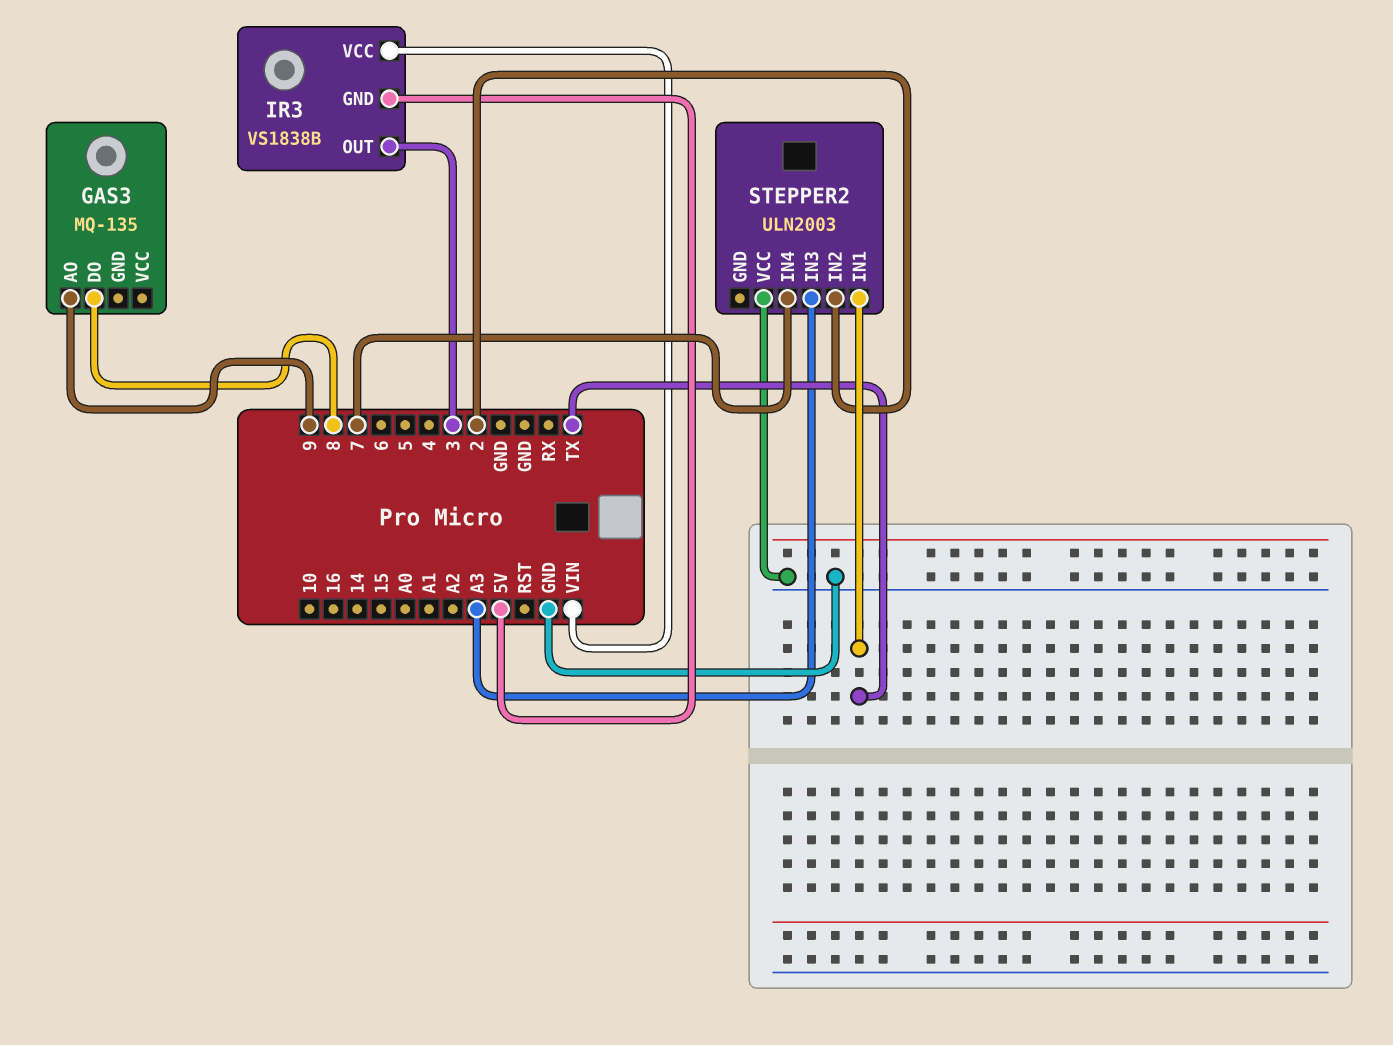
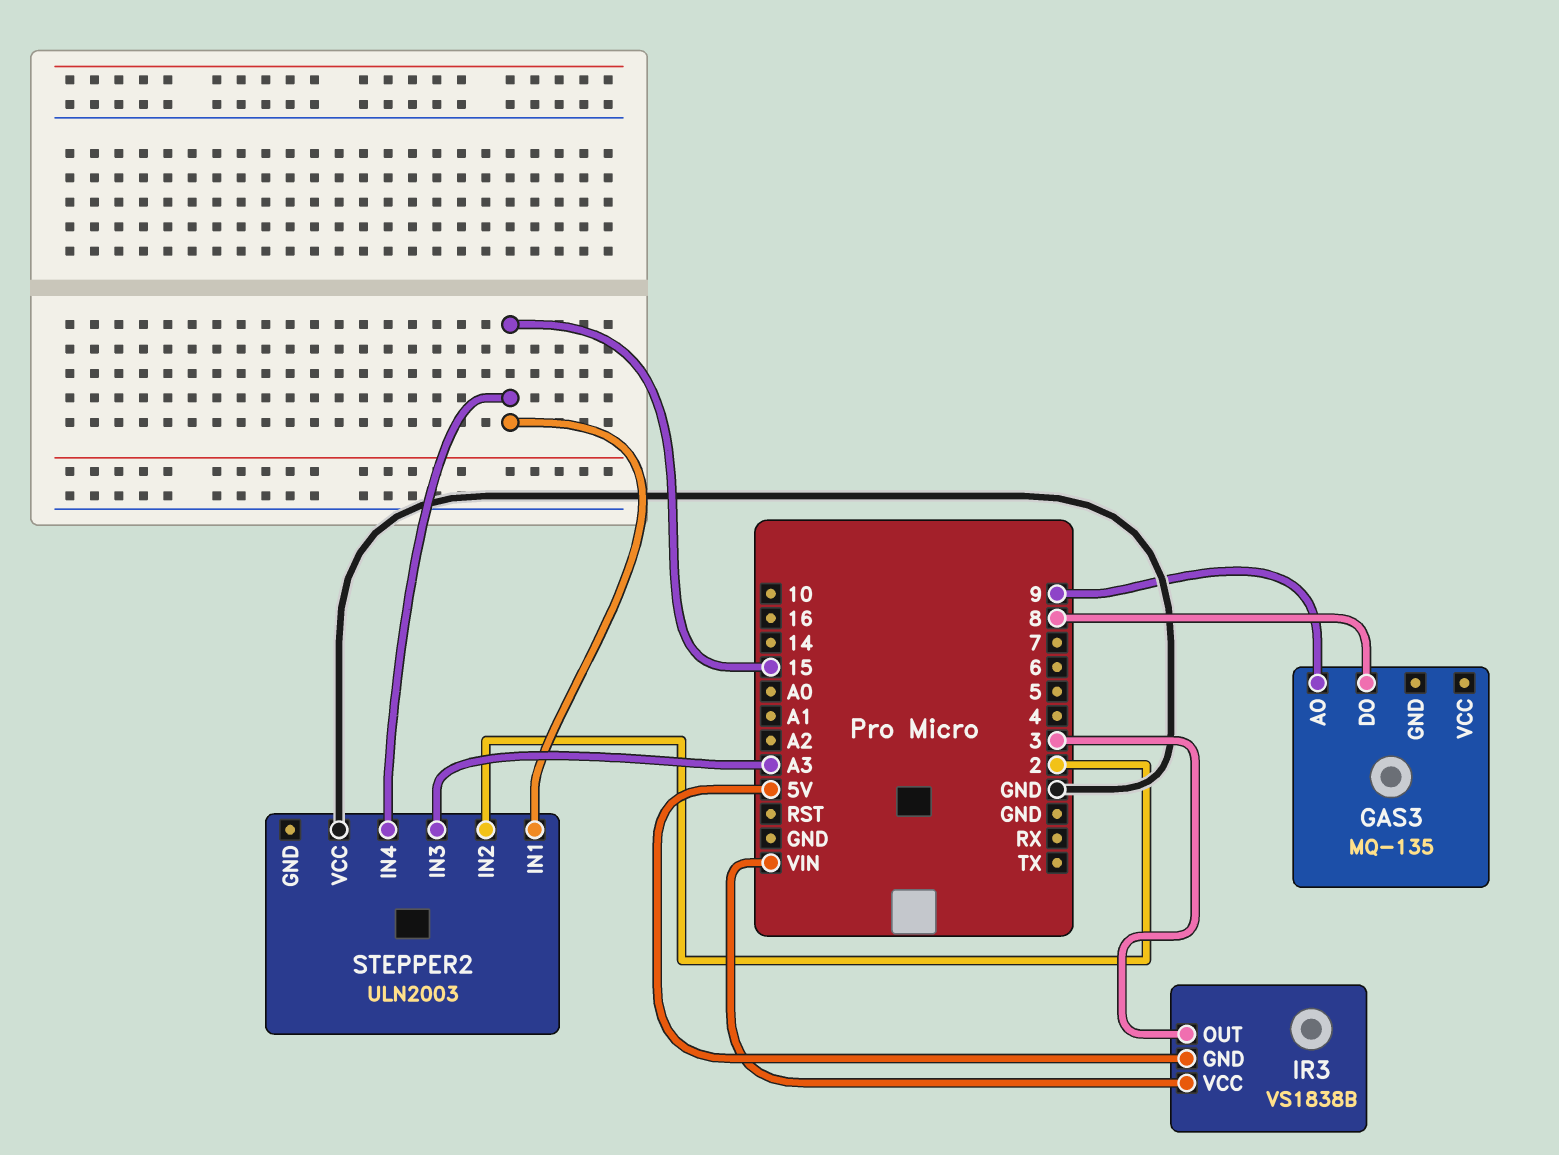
STEPPER2 pin IN1: TX -> 15
STEPPER2 pin IN4: 7 -> 15

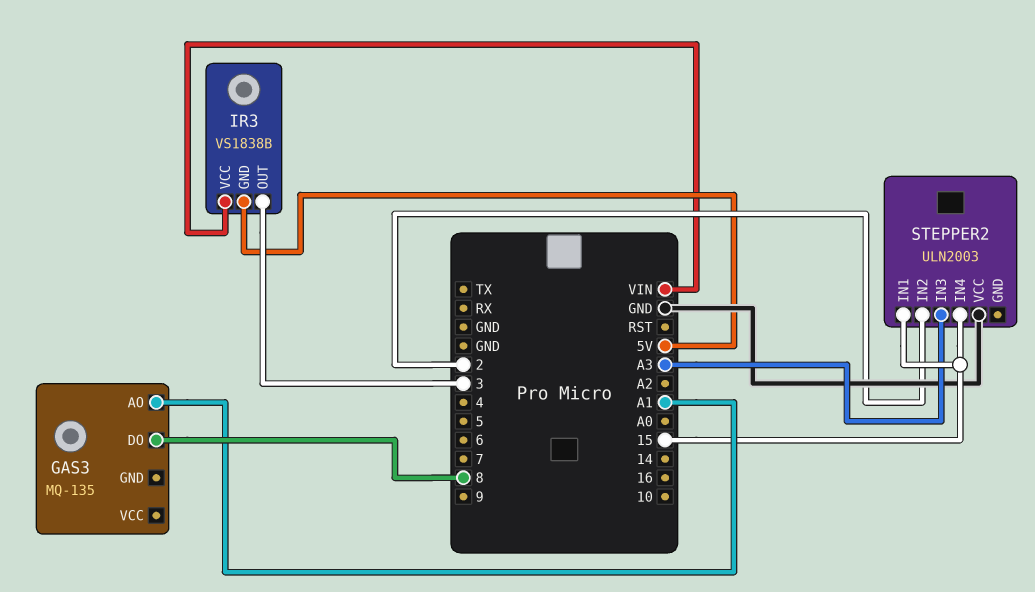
GAS3 pin AO: 9 -> A1

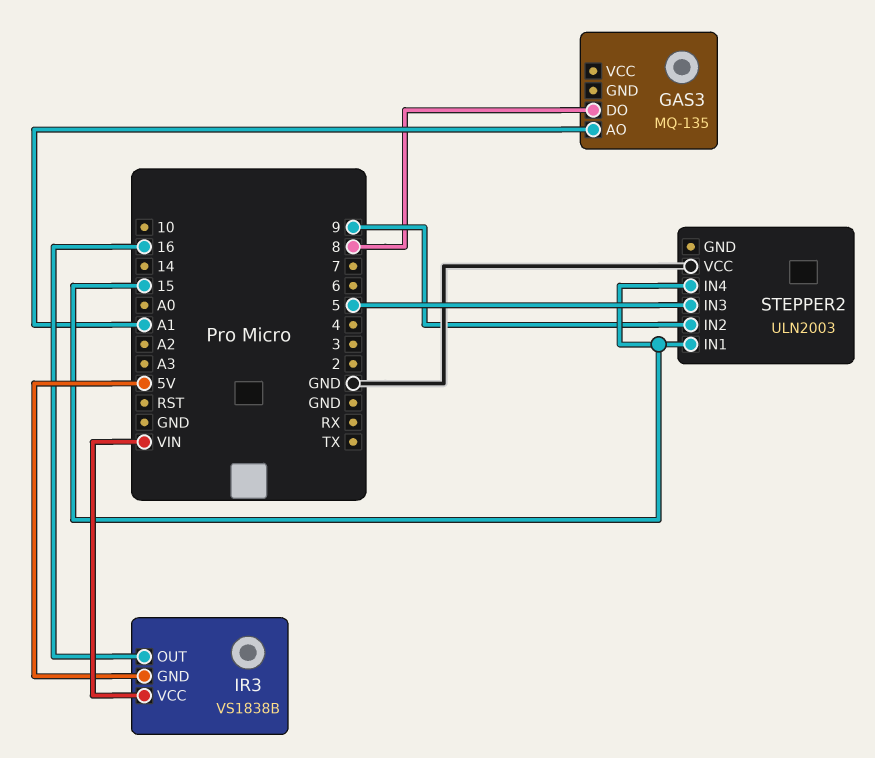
IR3 pin OUT: 3 -> 16
STEPPER2 pin IN2: 2 -> 9
STEPPER2 pin IN3: A3 -> 5

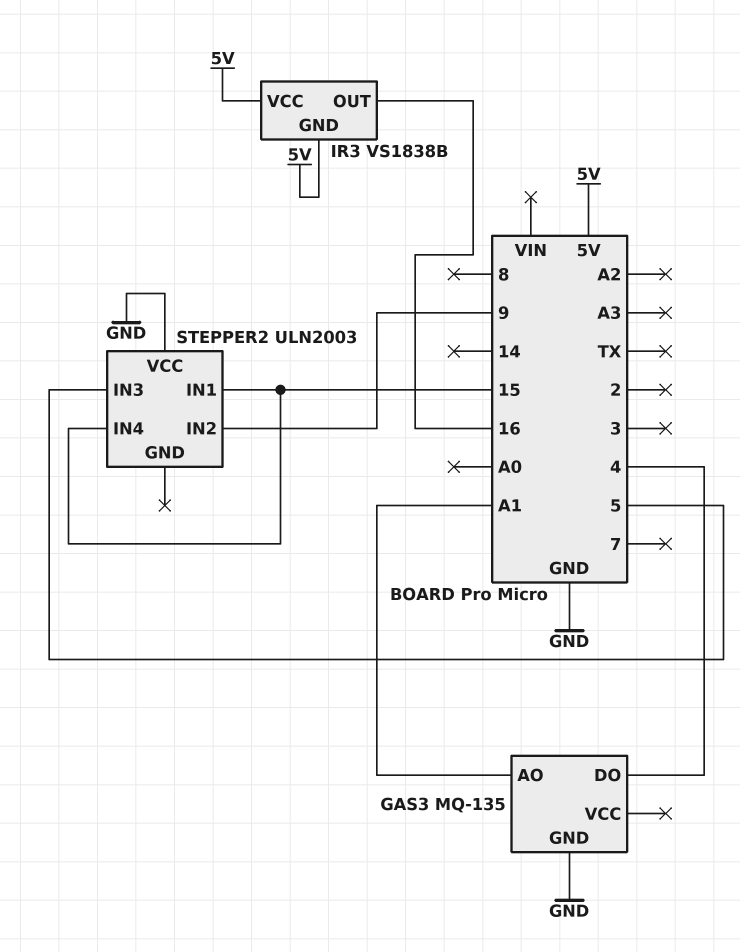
GAS3 pin DO: 8 -> 4
GAS3 pin GND: none -> GND
IR3 pin VCC: VIN -> 5V

